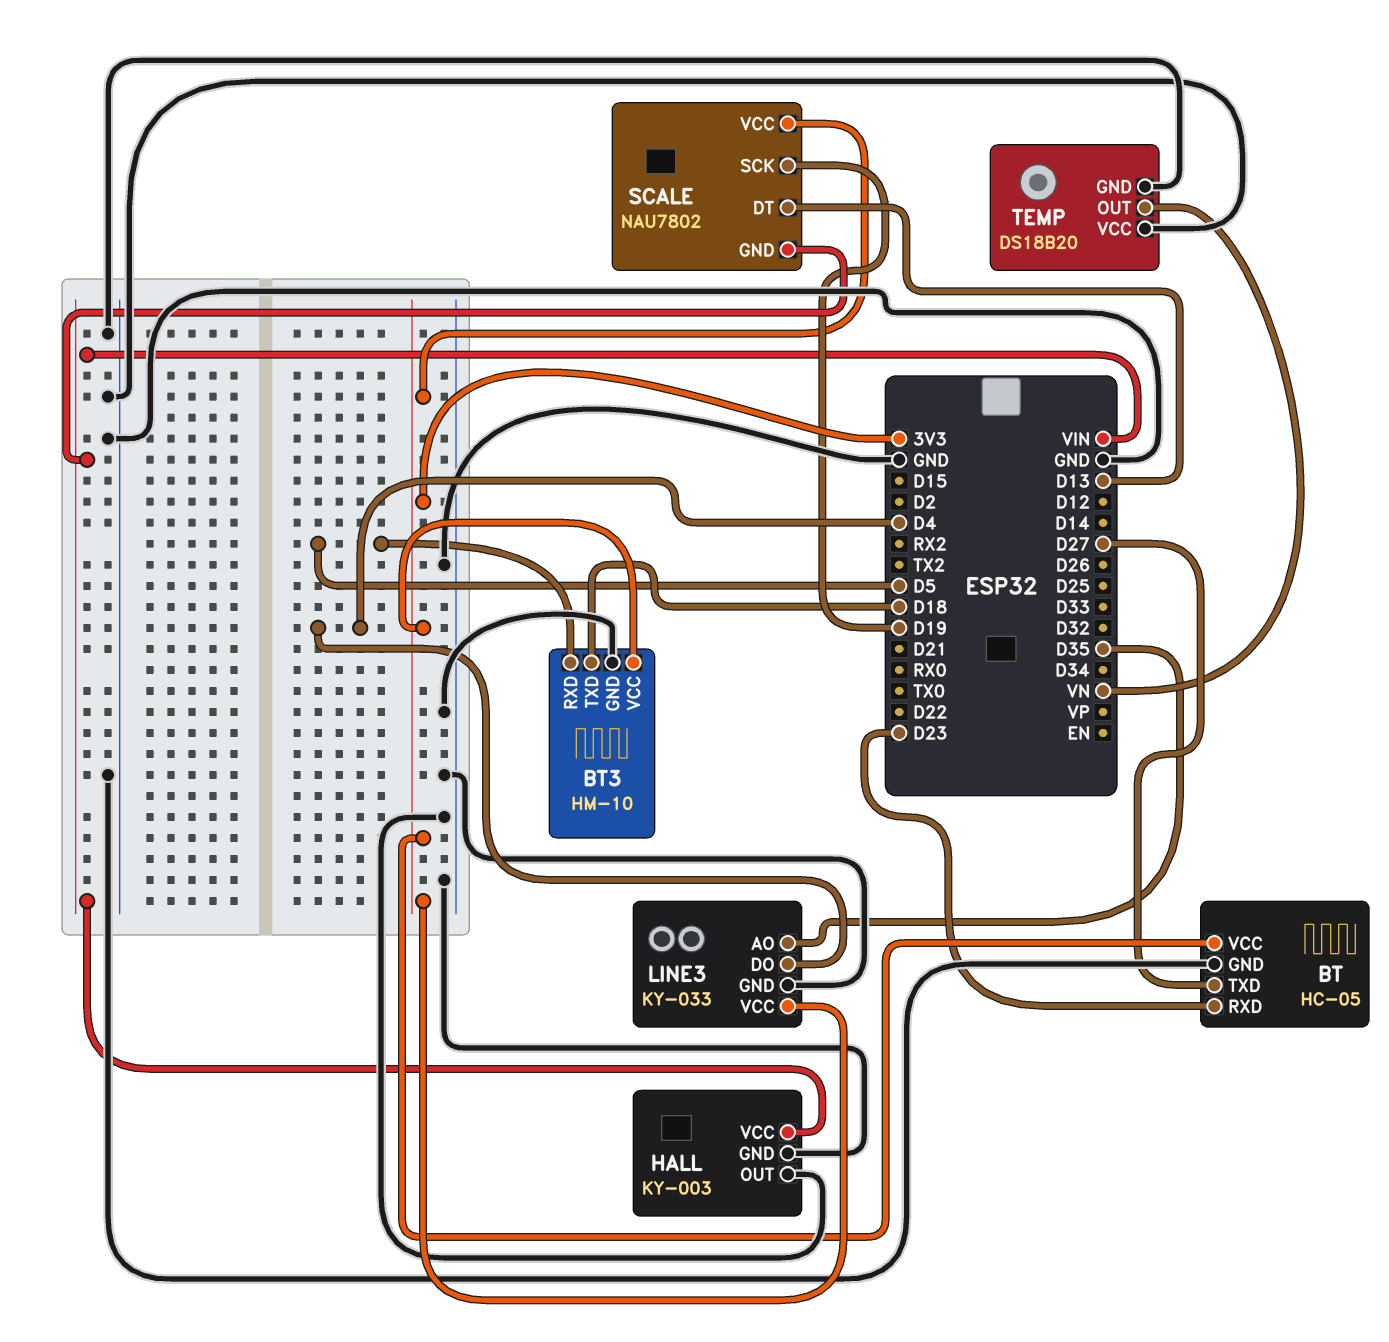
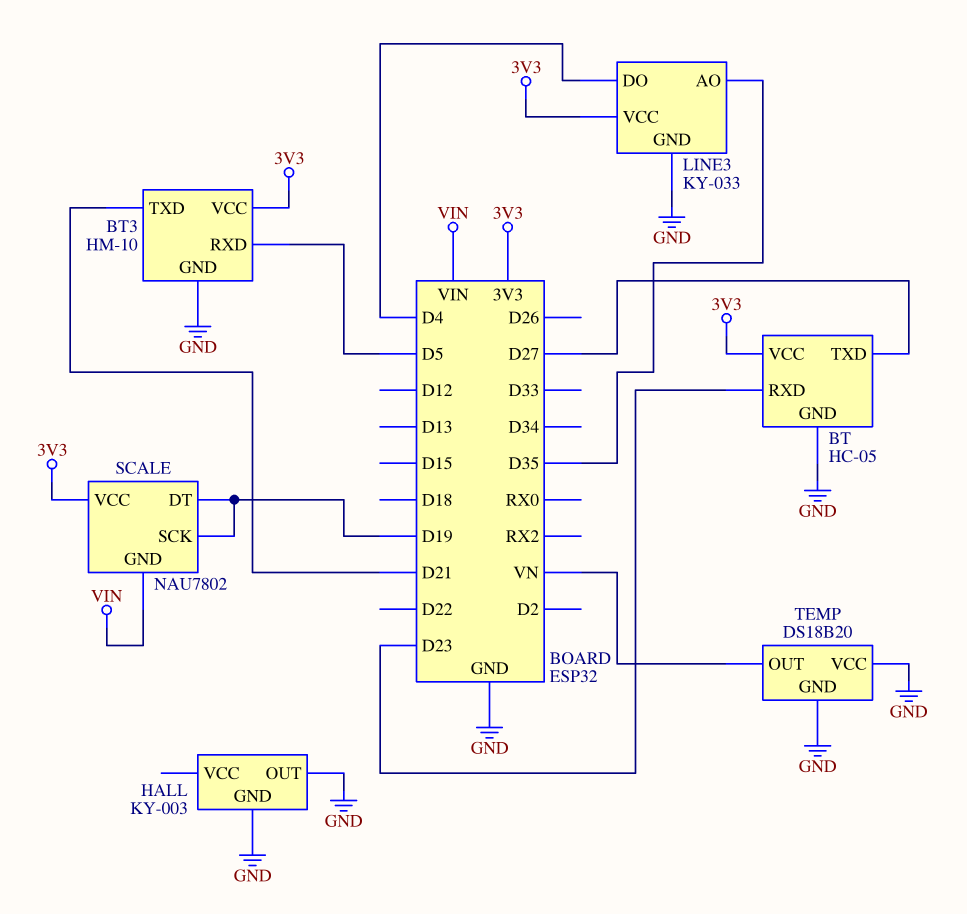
BT3 pin TXD: D18 -> D21
HALL pin VCC: VIN -> none
SCALE pin DT: D13 -> D19

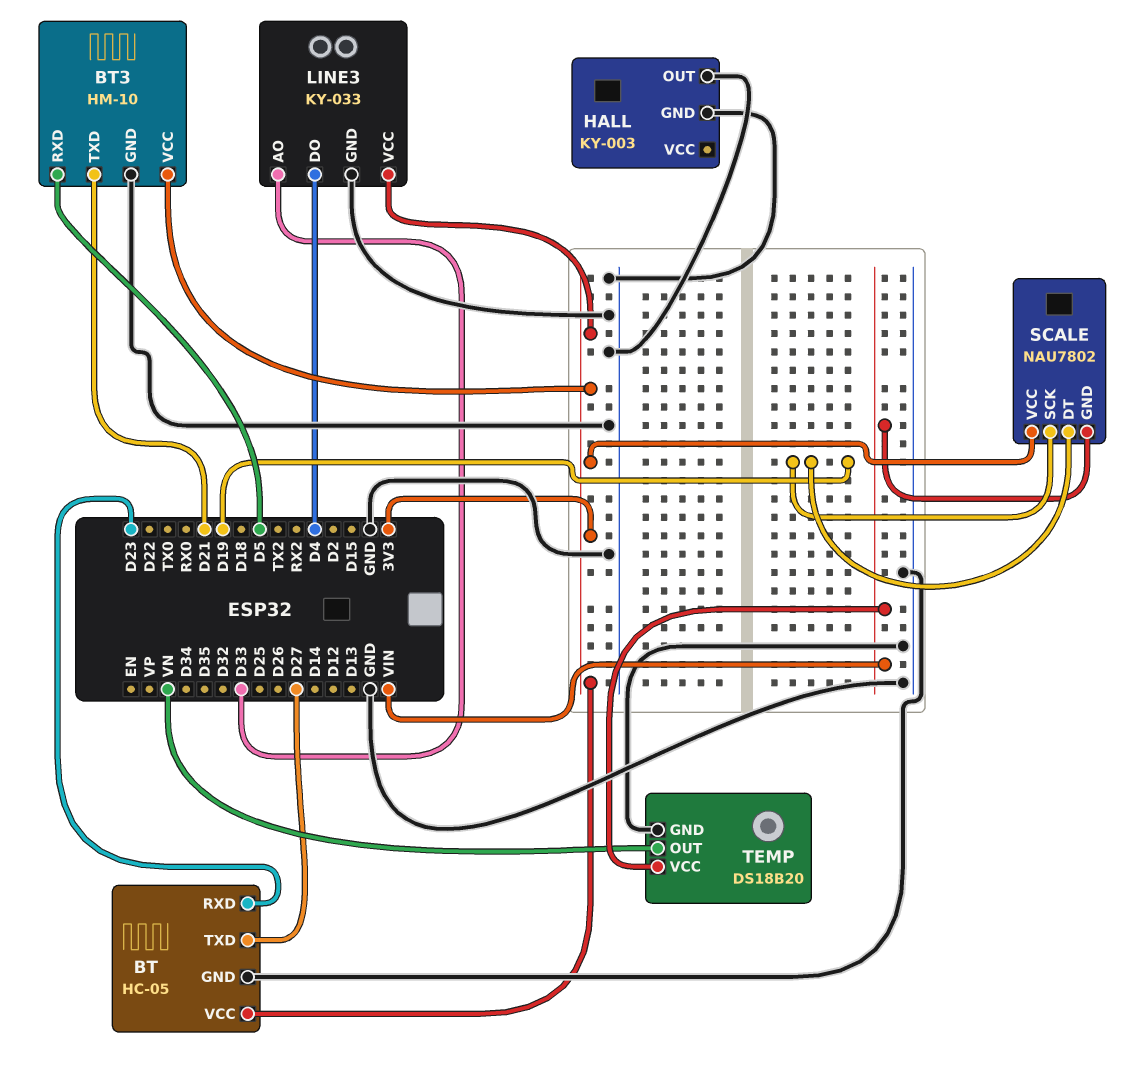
LINE3 pin AO: D35 -> D33
TEMP pin VCC: GND -> VIN

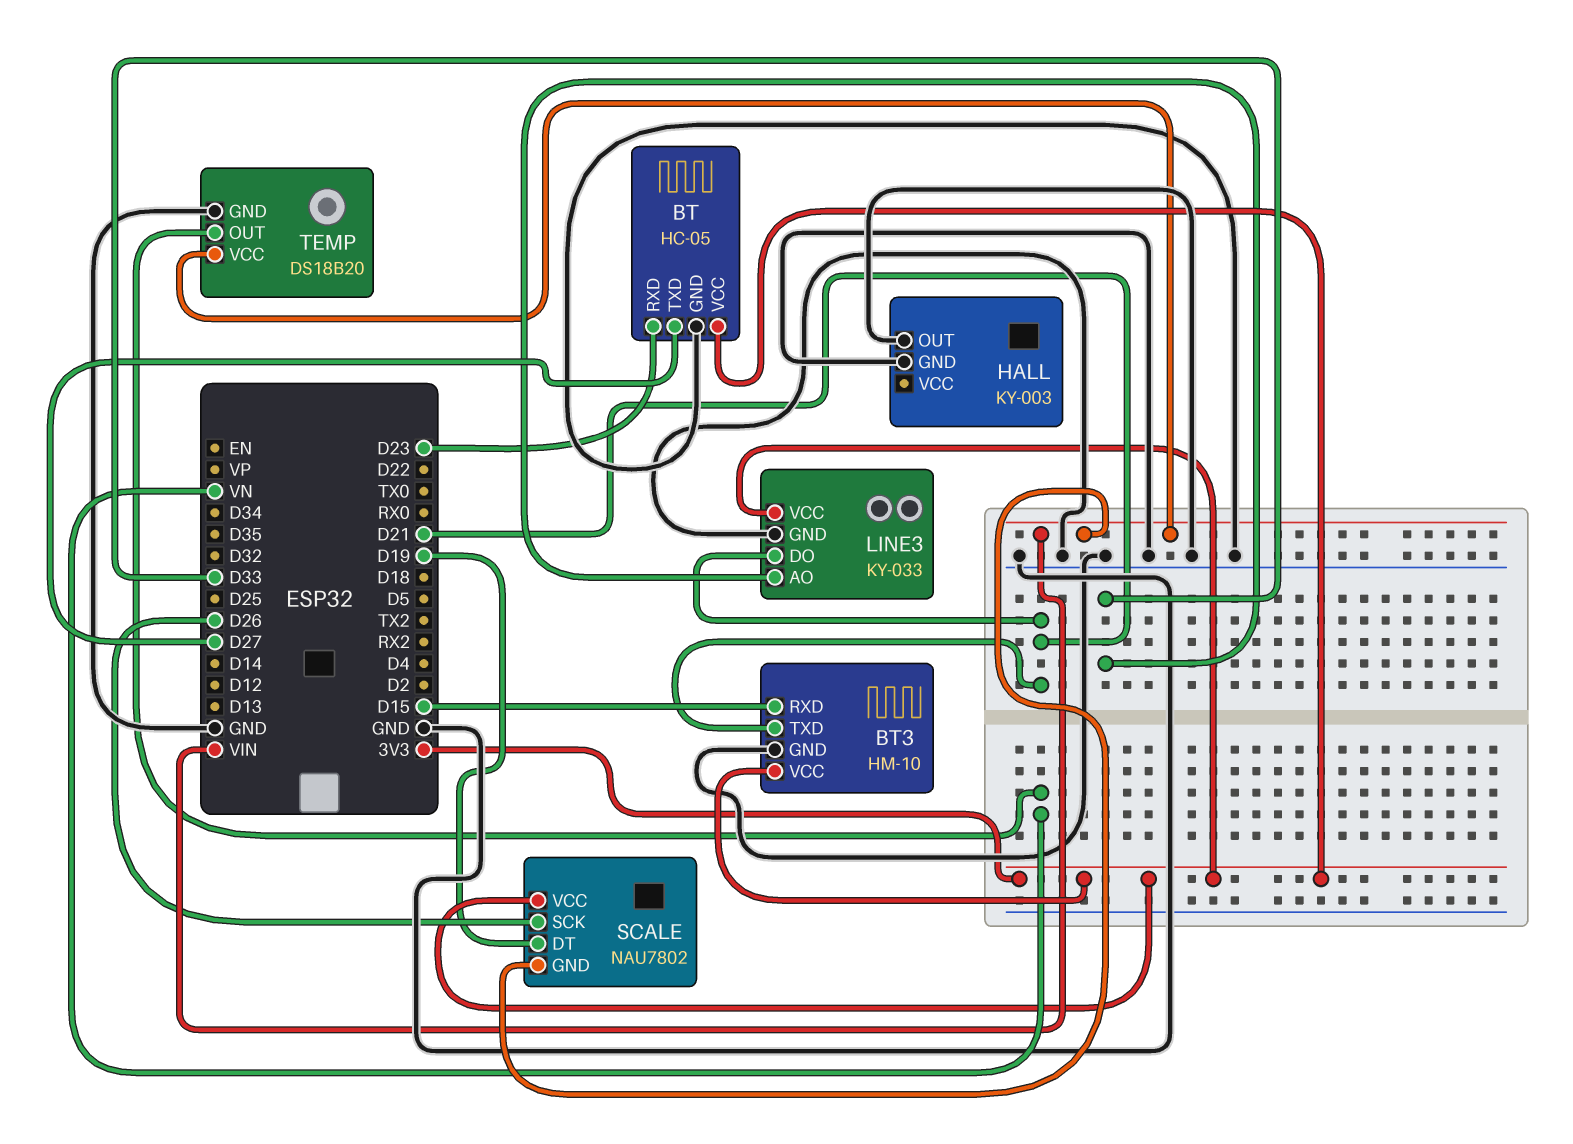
BT3 pin RXD: D5 -> D15
LINE3 pin DO: D4 -> D21
SCALE pin SCK: D19 -> D26

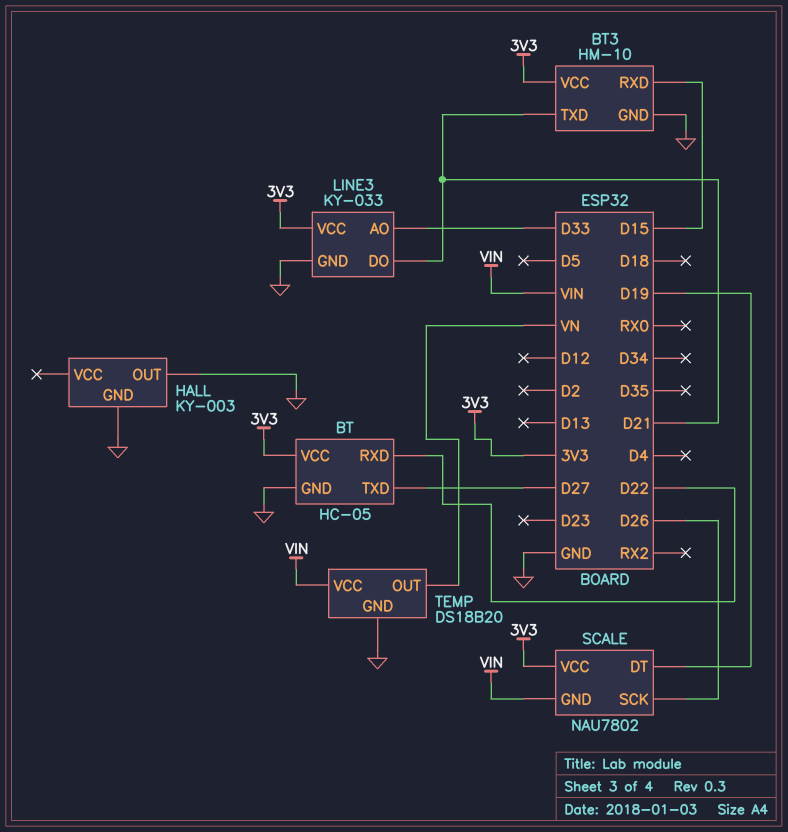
BT pin RXD: D23 -> D22

